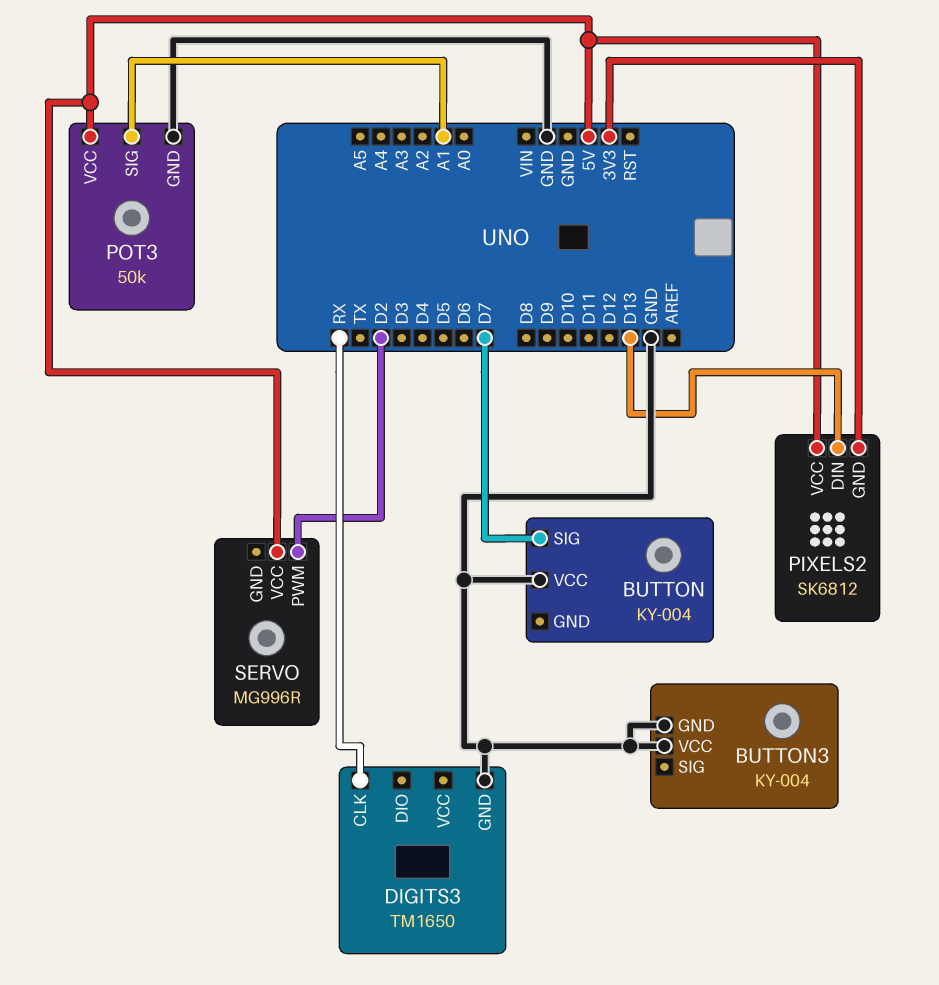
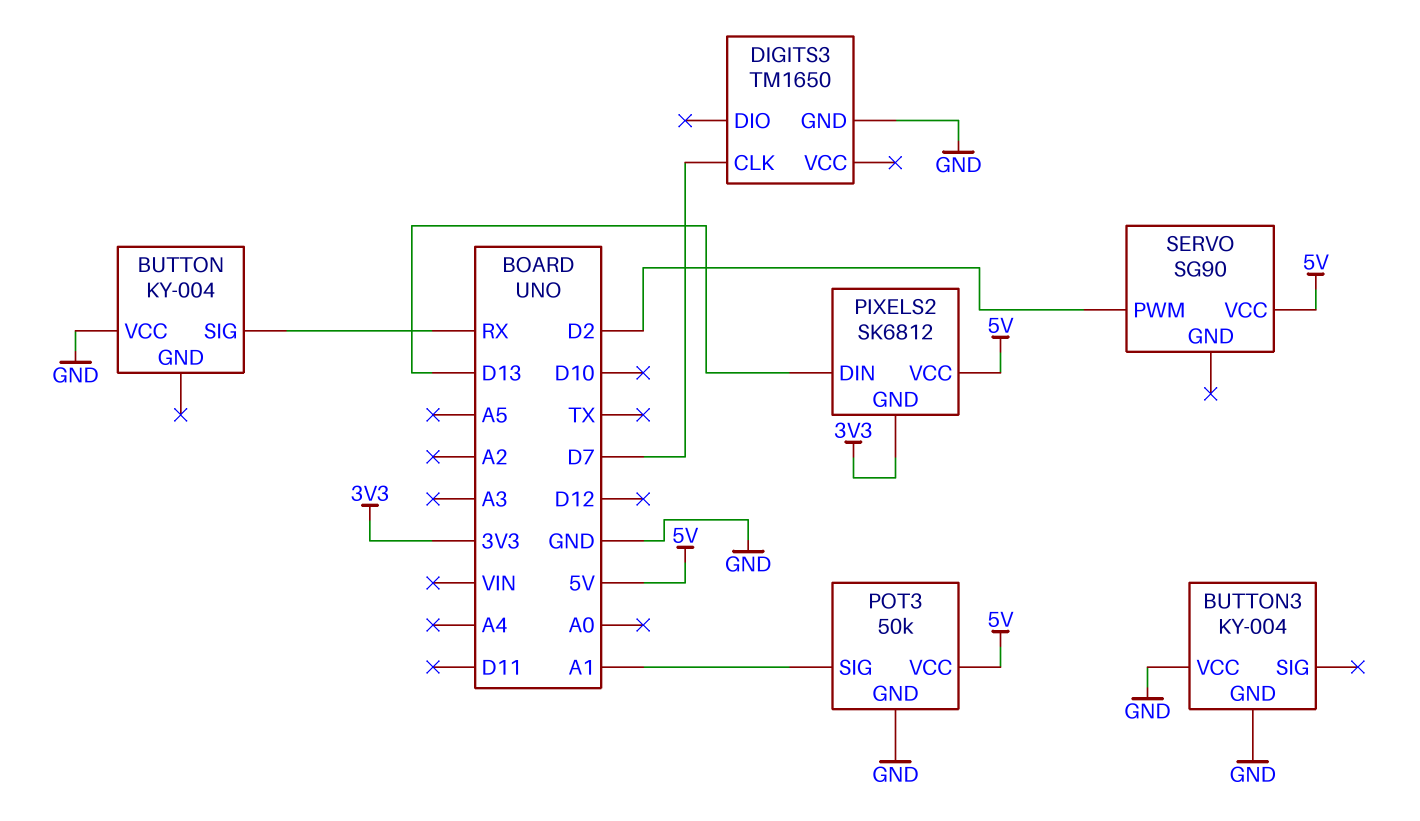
BUTTON pin SIG: D7 -> RX
DIGITS3 pin CLK: RX -> D7
SERVO: MG996R -> SG90

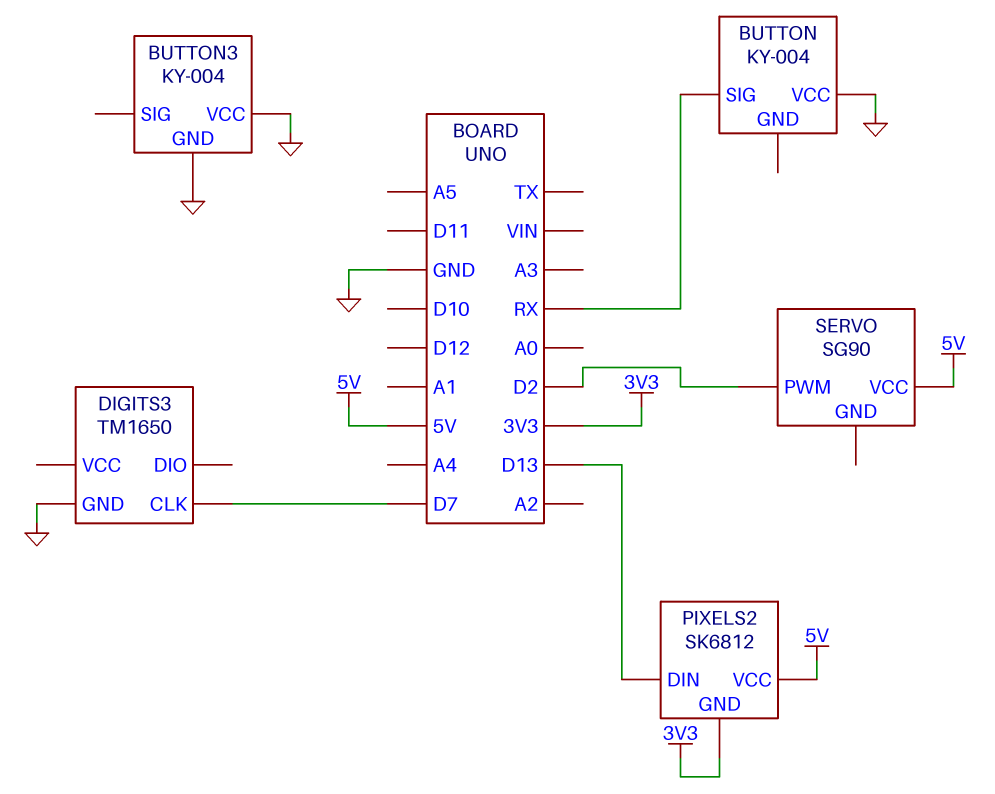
POT3: 50k -> none
POT3 pin GND: GND -> none
POT3 pin SIG: A1 -> none
POT3 pin VCC: 5V -> none

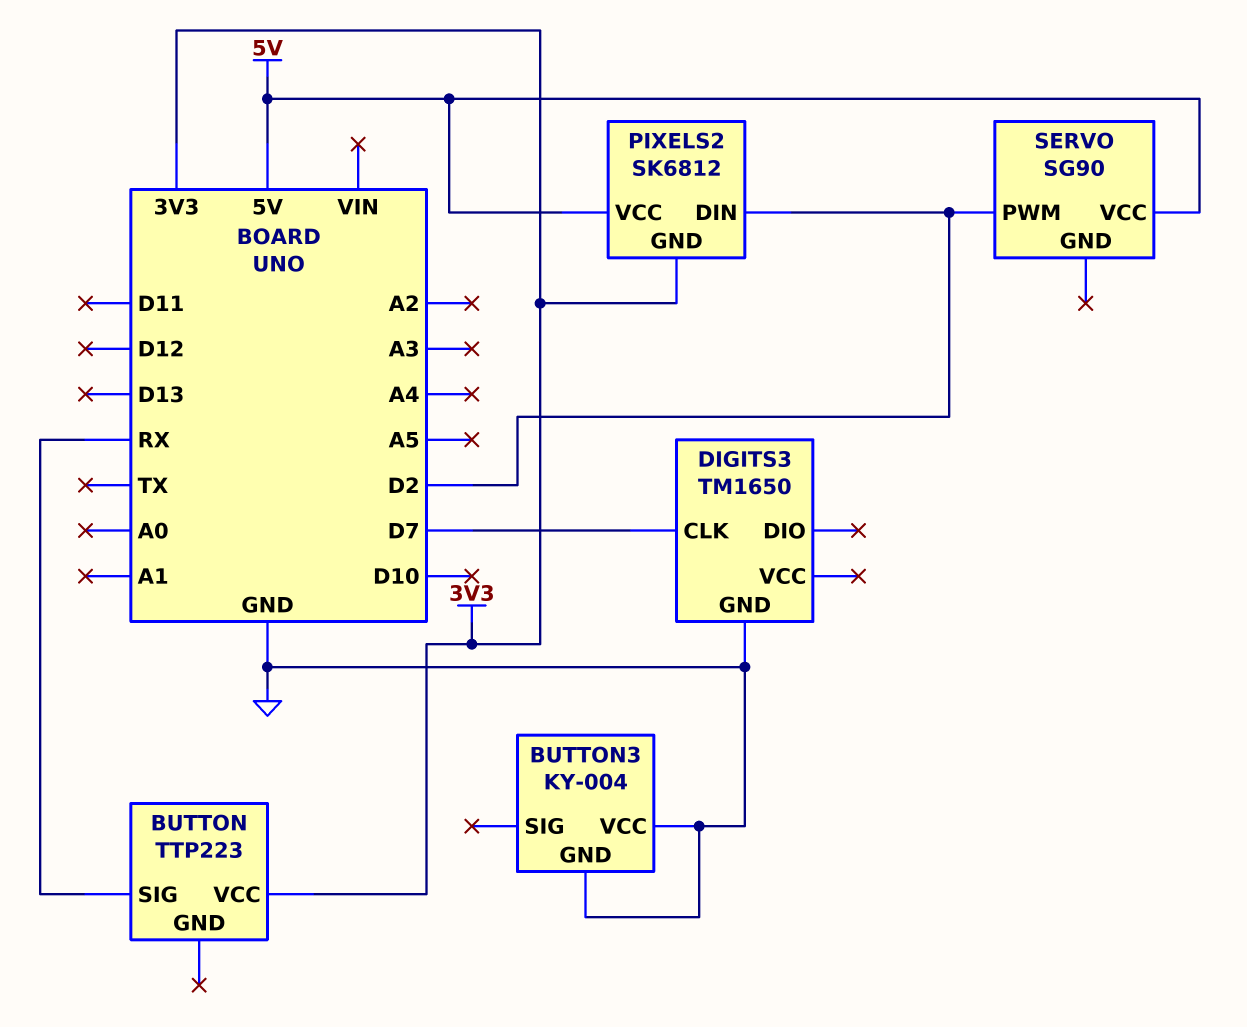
BUTTON: KY-004 -> TTP223
BUTTON pin VCC: GND -> 3V3
PIXELS2 pin DIN: D13 -> D2

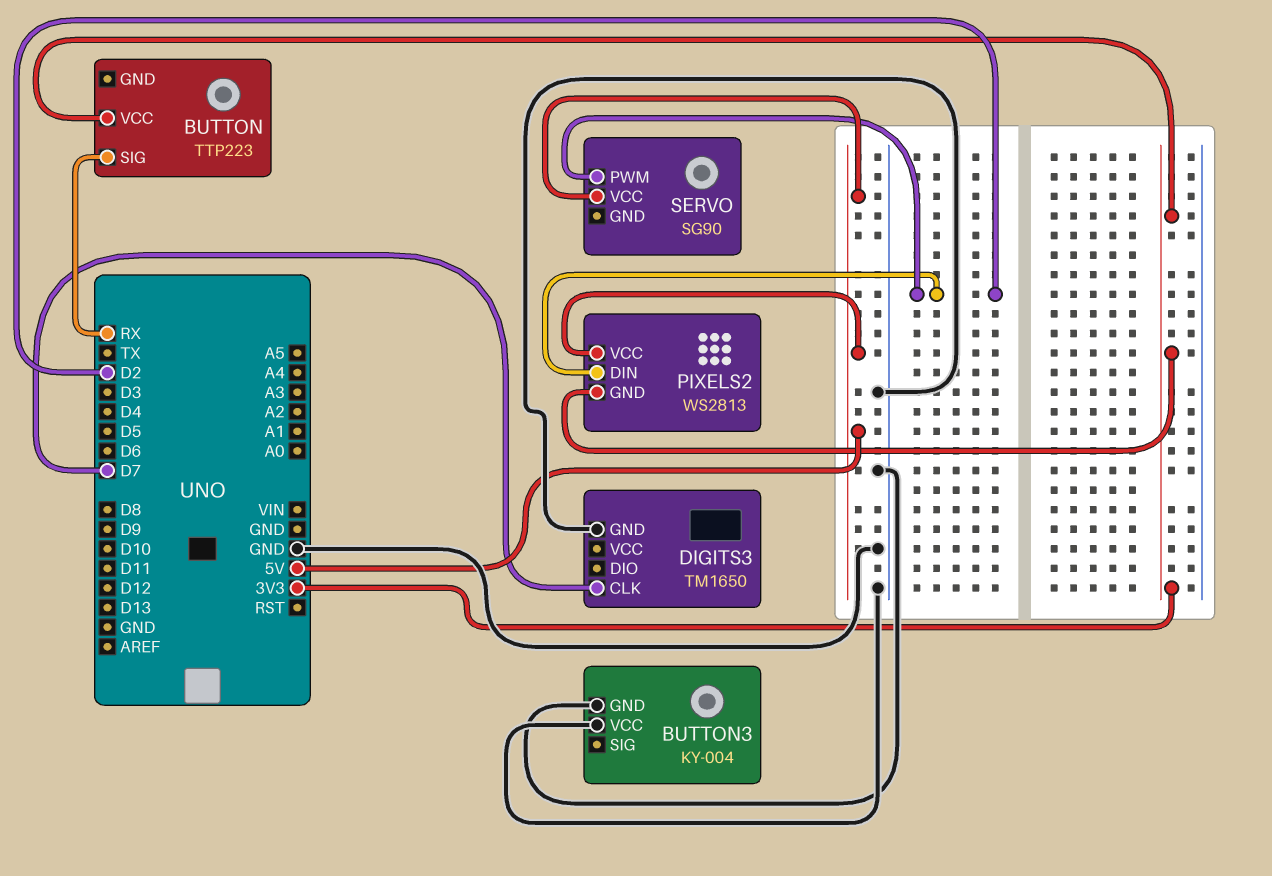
PIXELS2: SK6812 -> WS2813

